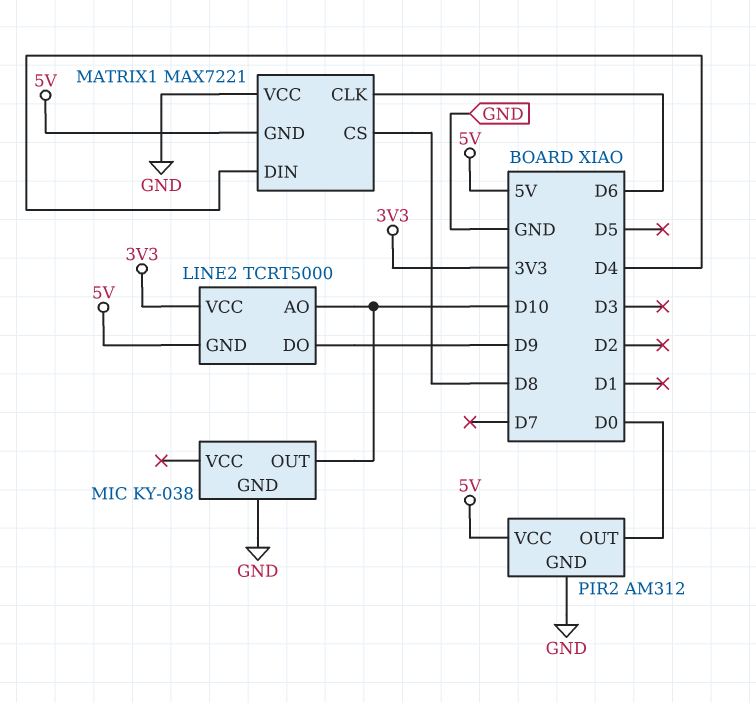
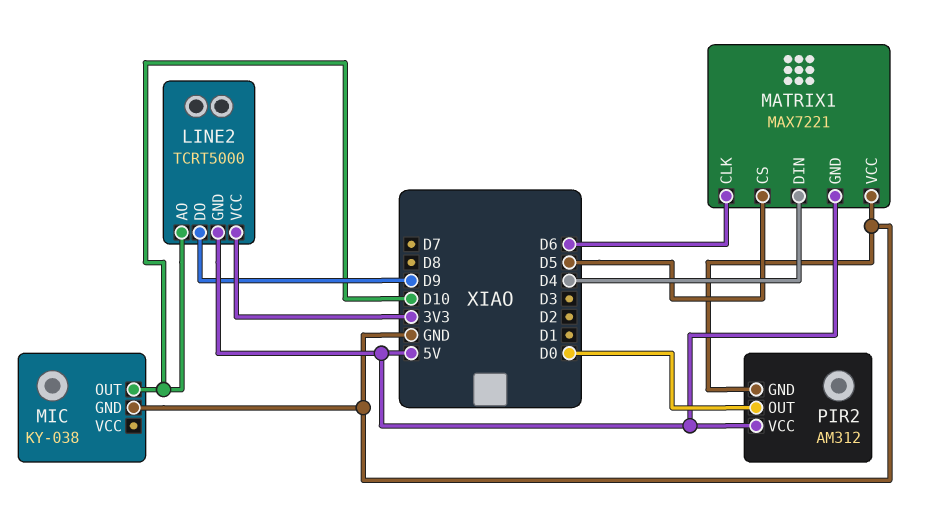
MATRIX1 pin CS: D8 -> D5

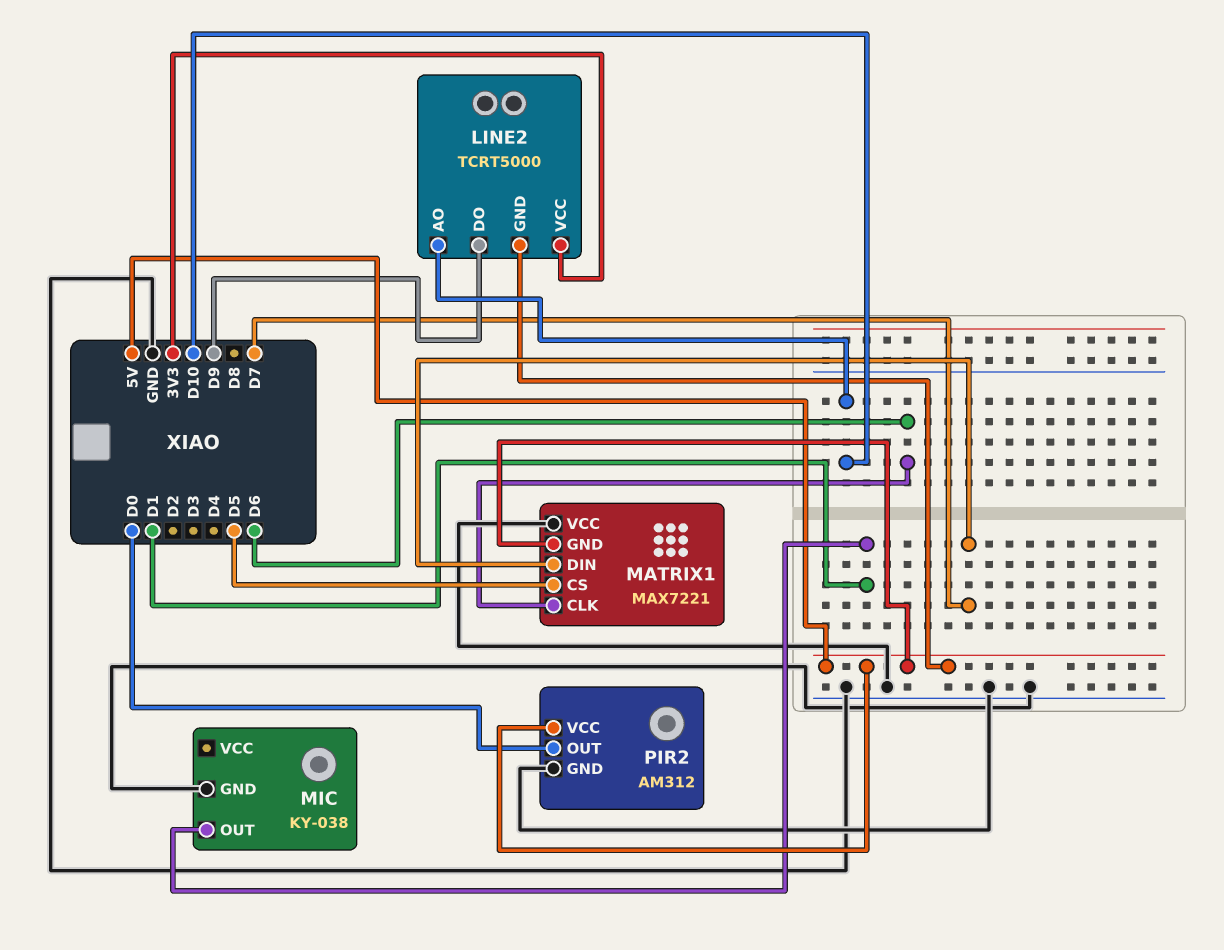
MATRIX1 pin DIN: D4 -> D7
MIC pin OUT: D10 -> D1

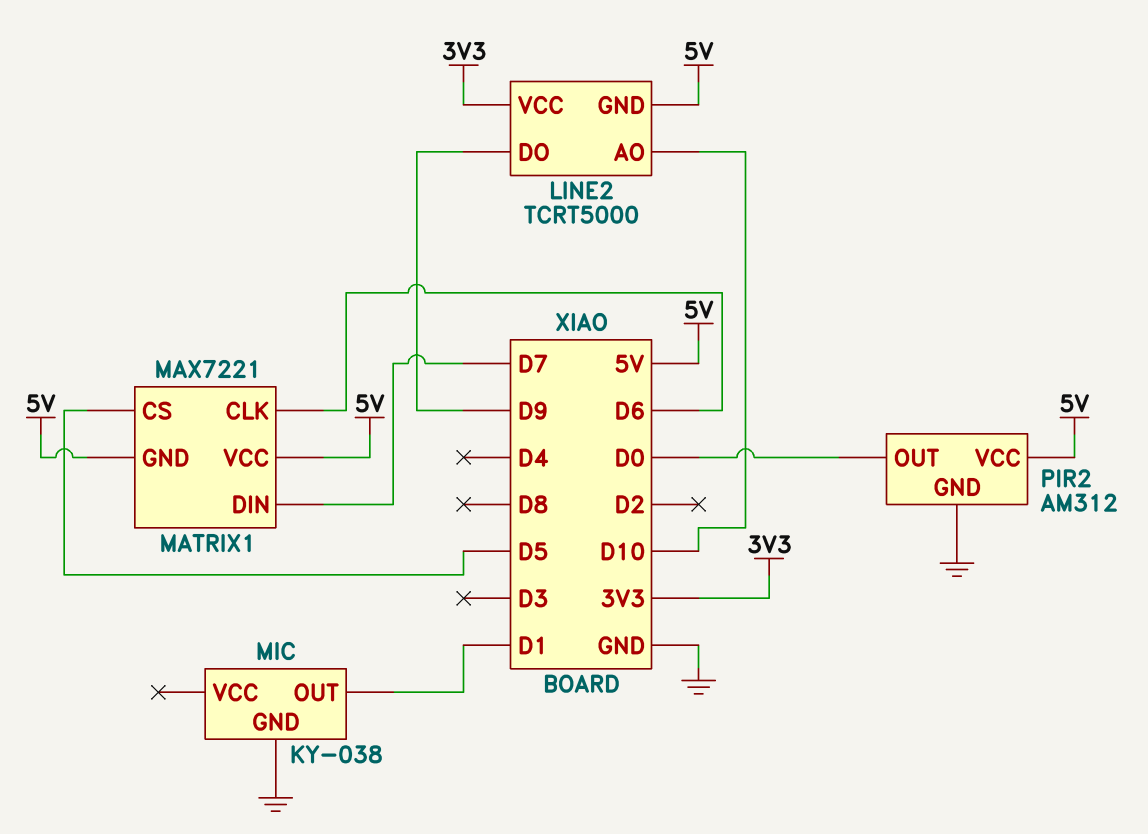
MATRIX1 pin VCC: GND -> 5V

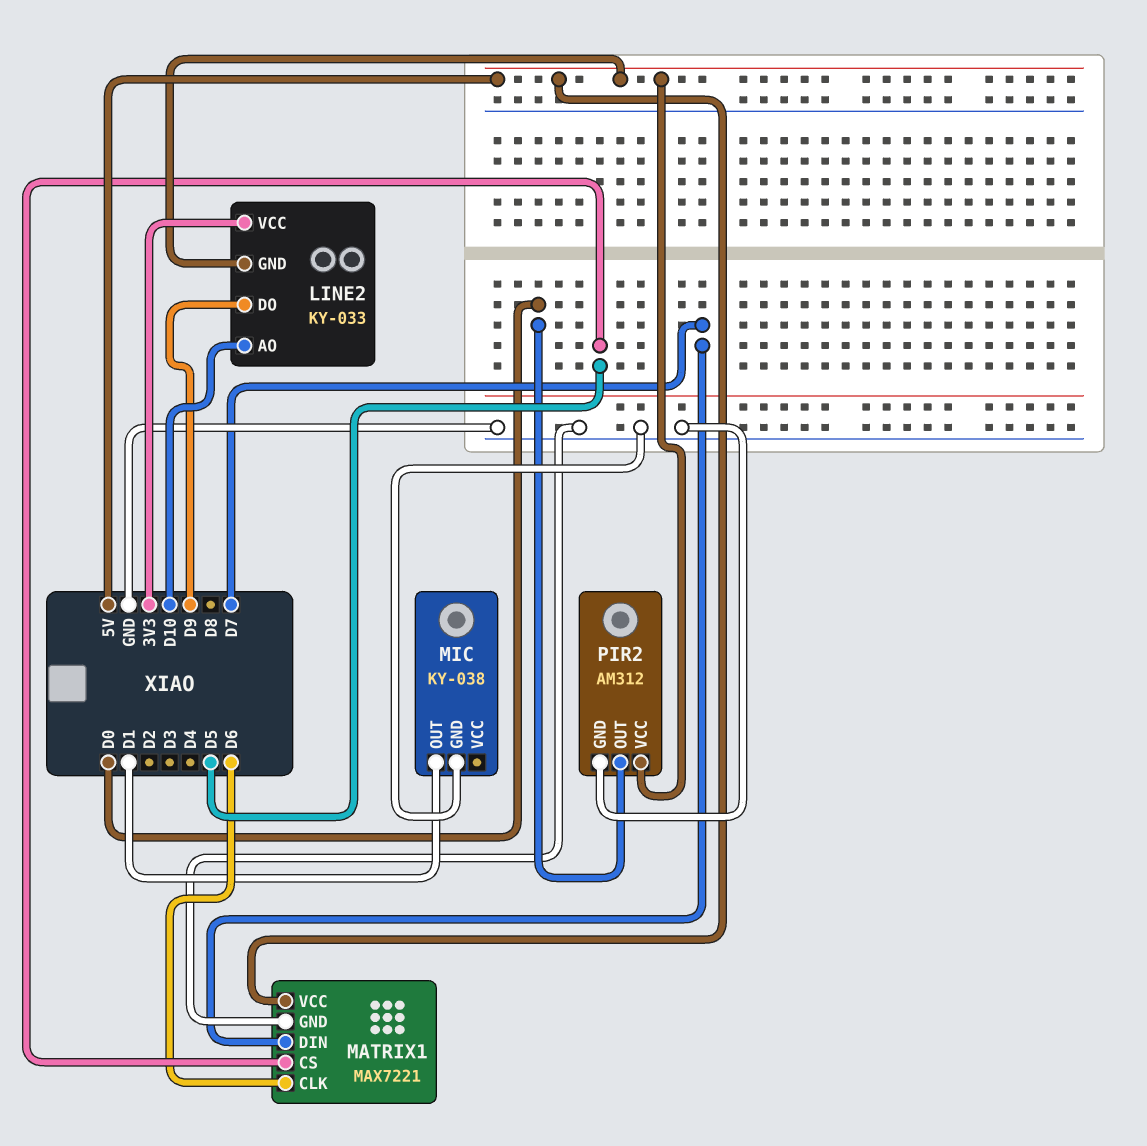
LINE2: TCRT5000 -> KY-033
MATRIX1 pin GND: 5V -> GND

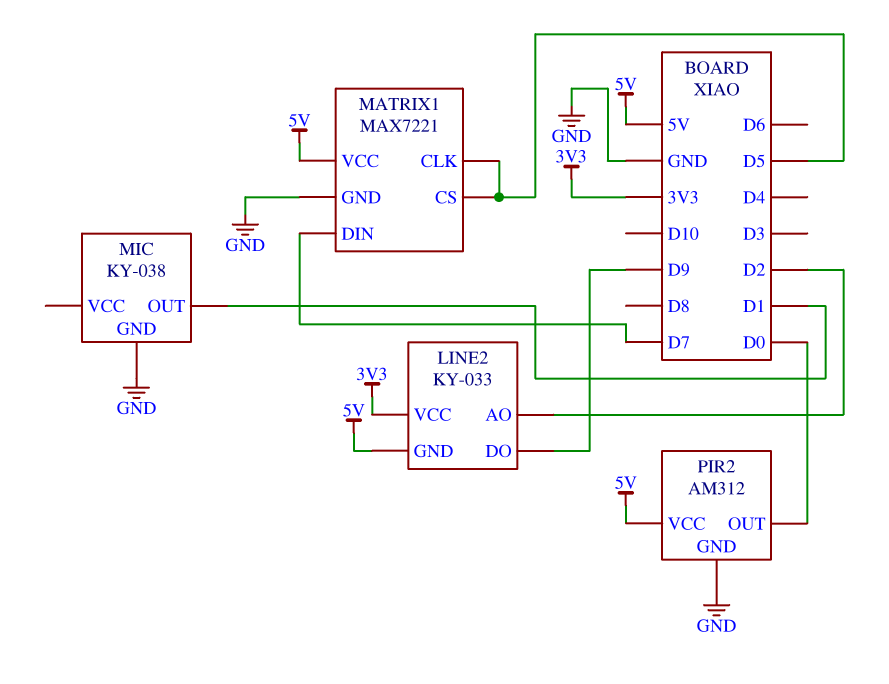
LINE2 pin AO: D10 -> D2
MATRIX1 pin CLK: D6 -> D5

